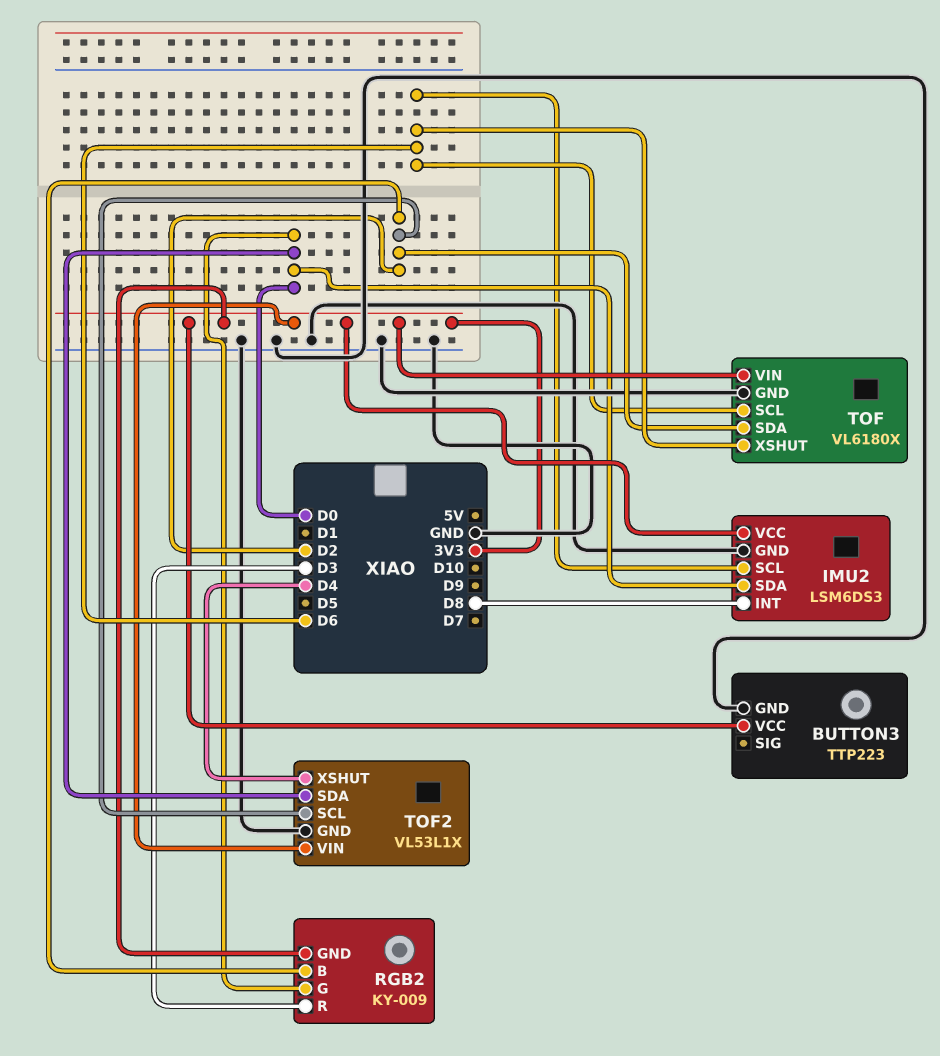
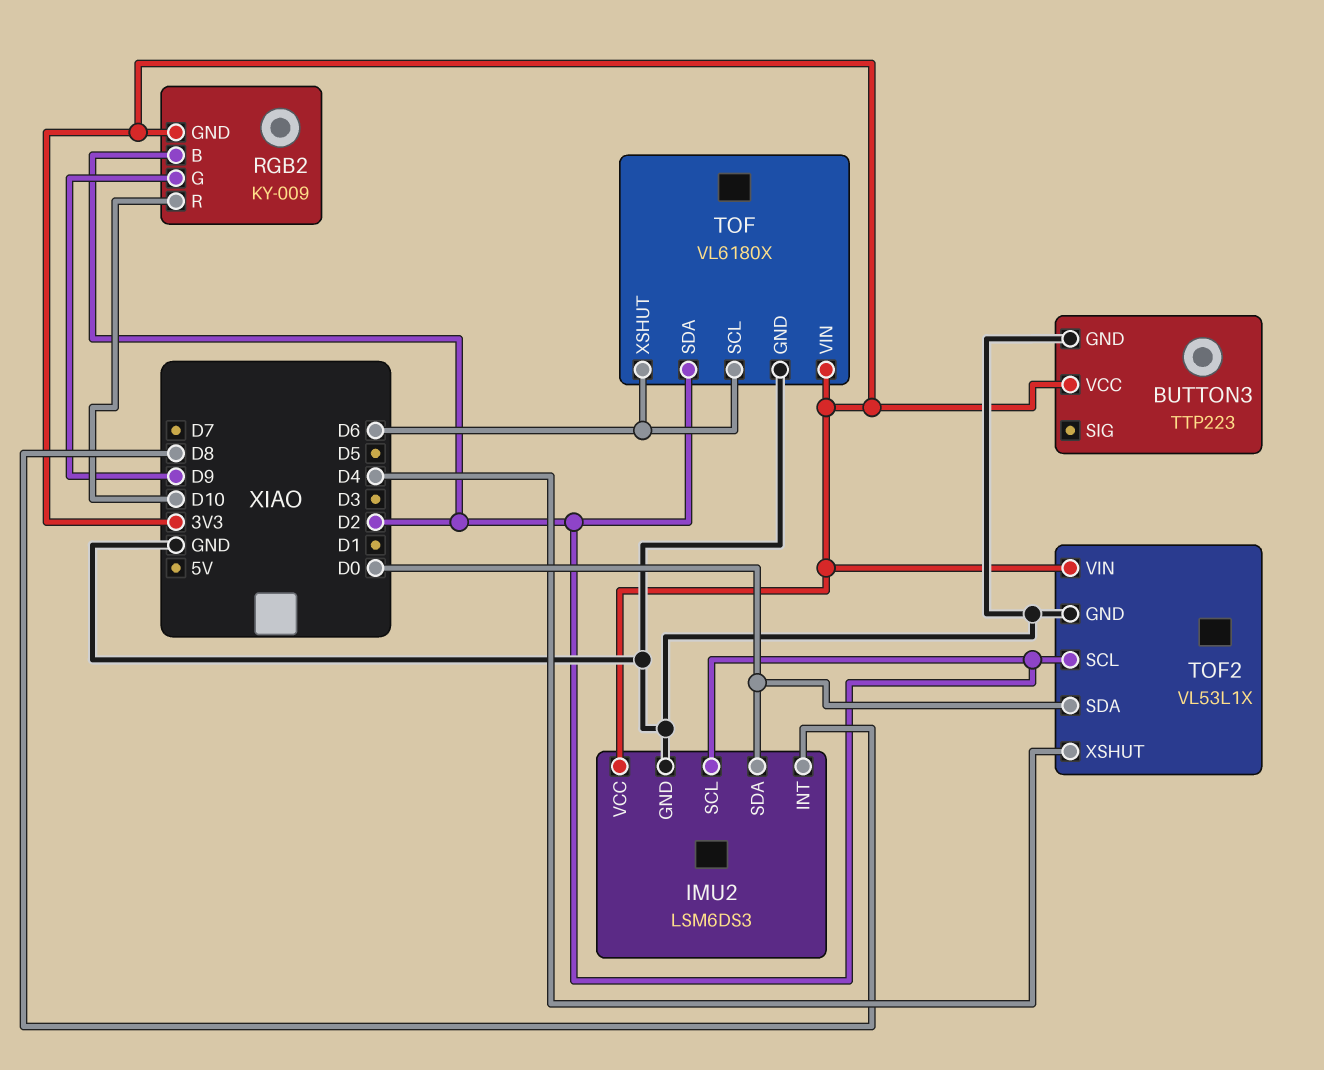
IMU2 pin SCL: D6 -> D2
RGB2 pin G: D0 -> D9
RGB2 pin R: D3 -> D10

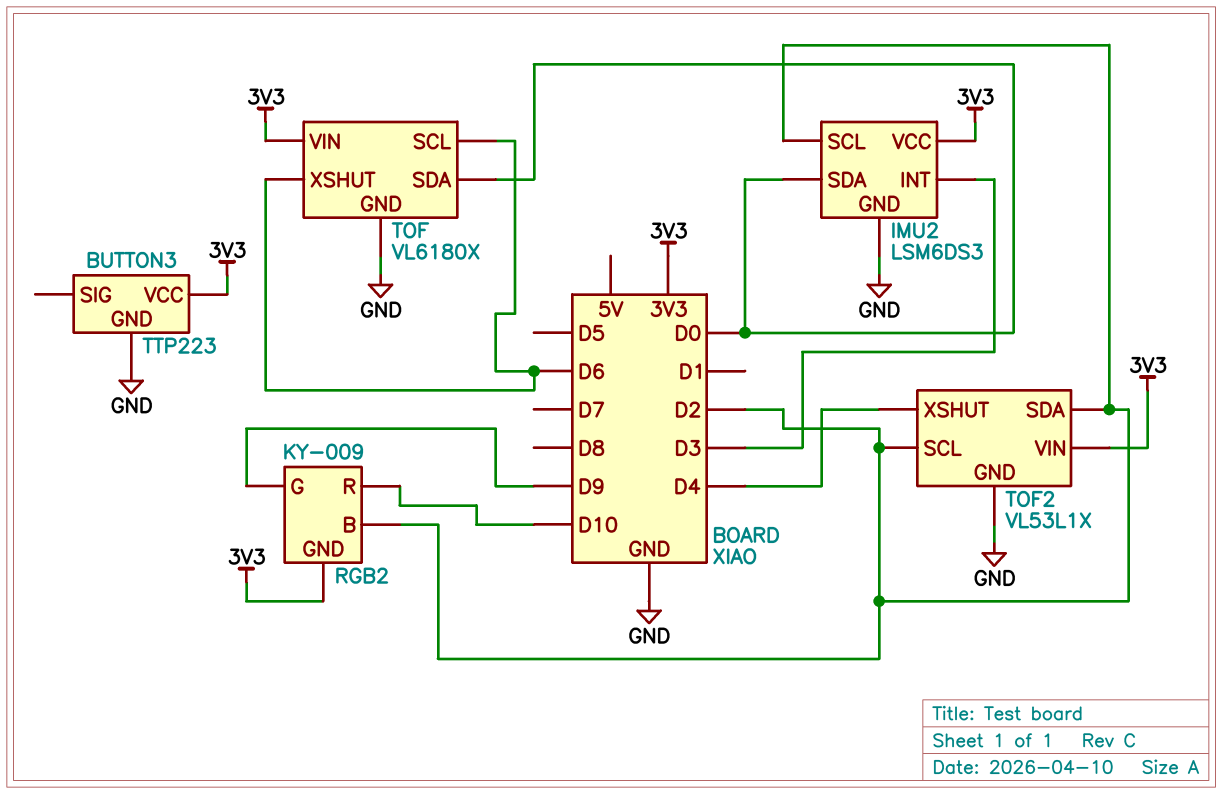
IMU2 pin INT: D8 -> D3
TOF pin SDA: D2 -> D0
TOF2 pin SDA: D0 -> D2

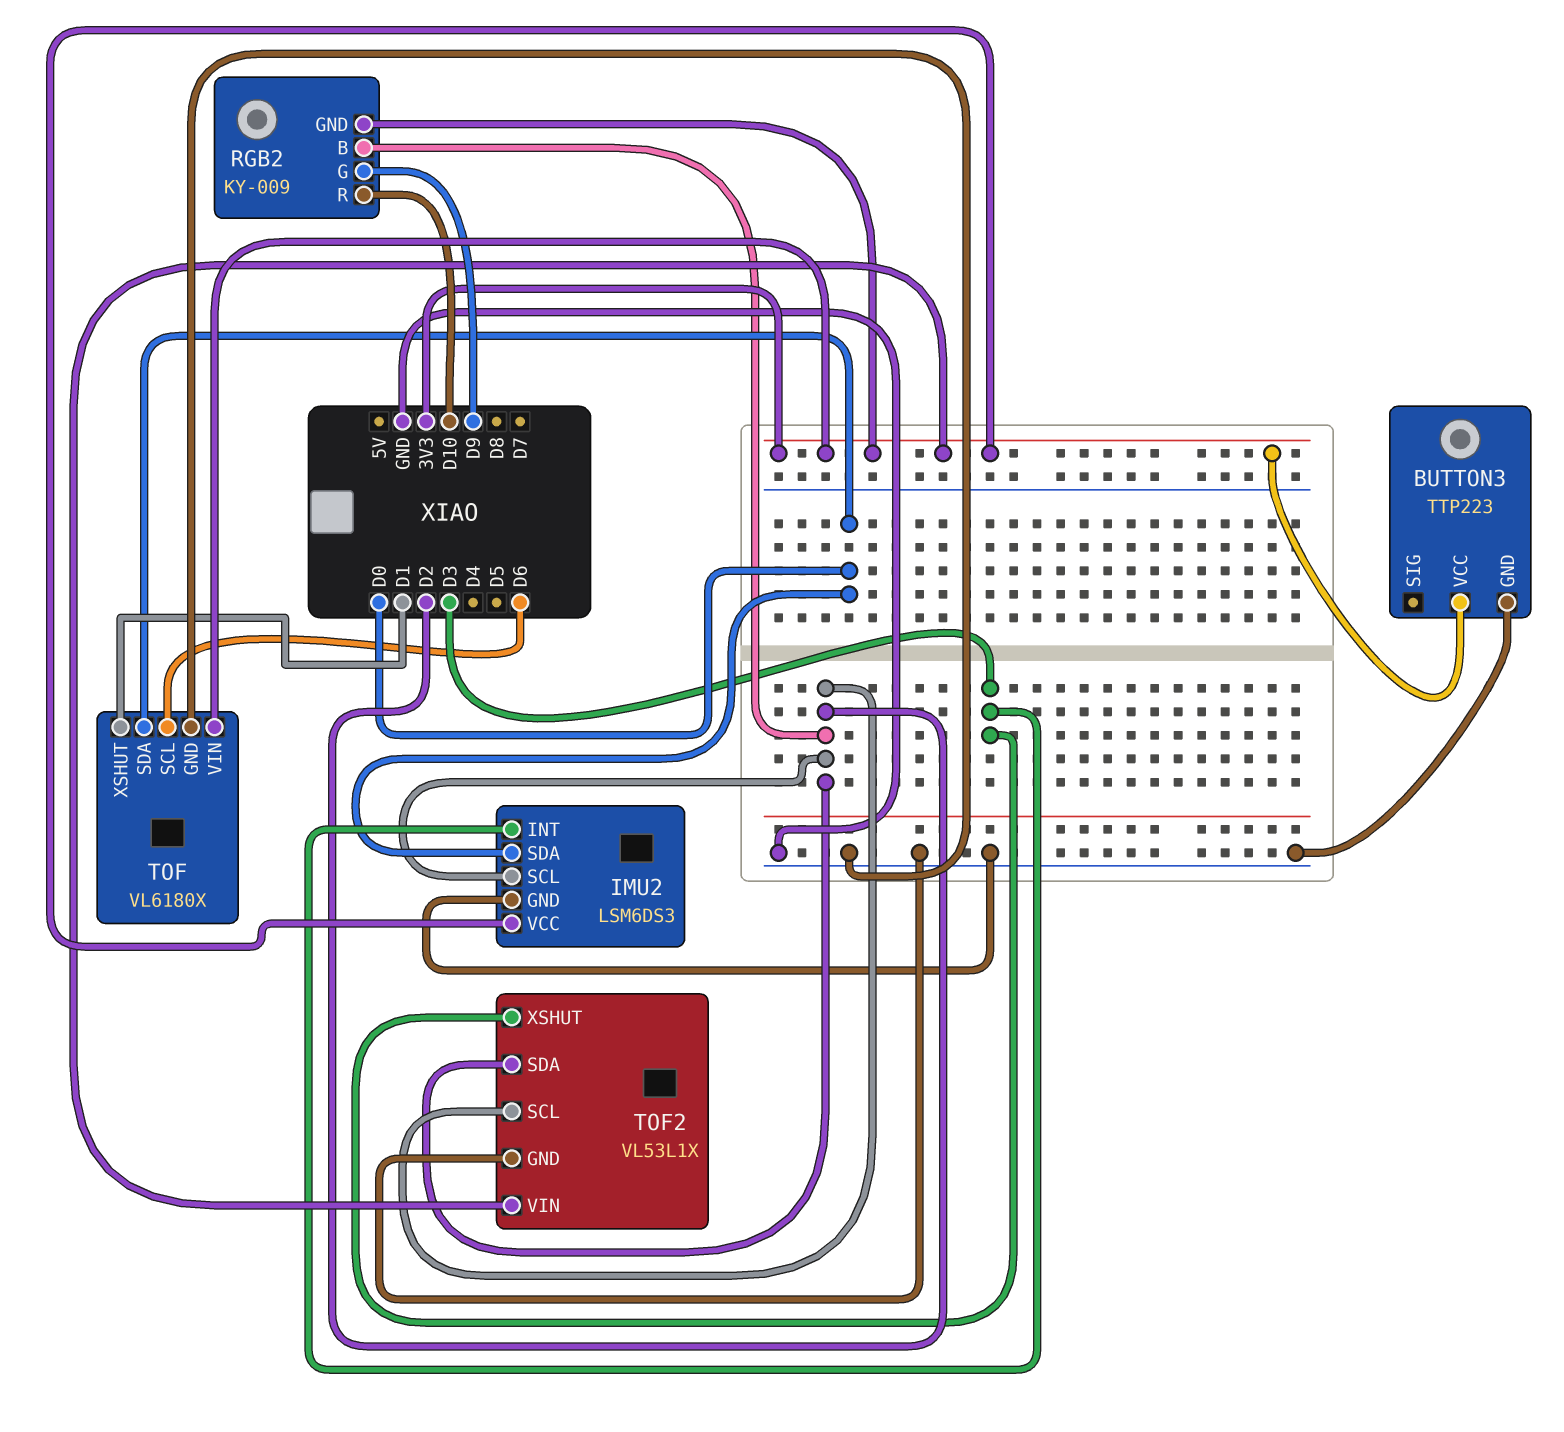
TOF pin XSHUT: D6 -> D1
TOF2 pin XSHUT: D4 -> D3

